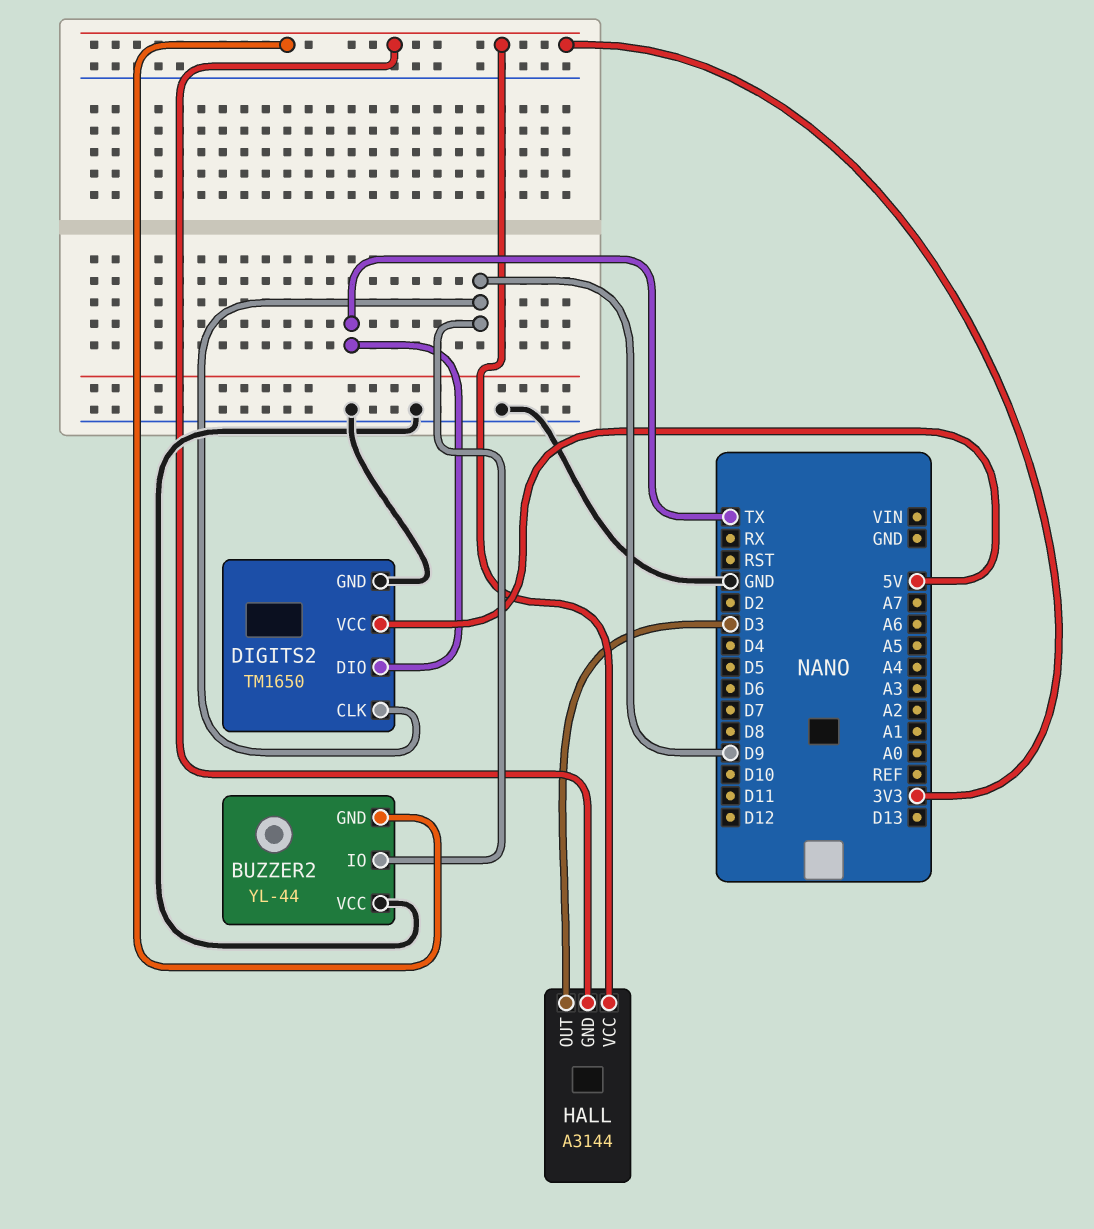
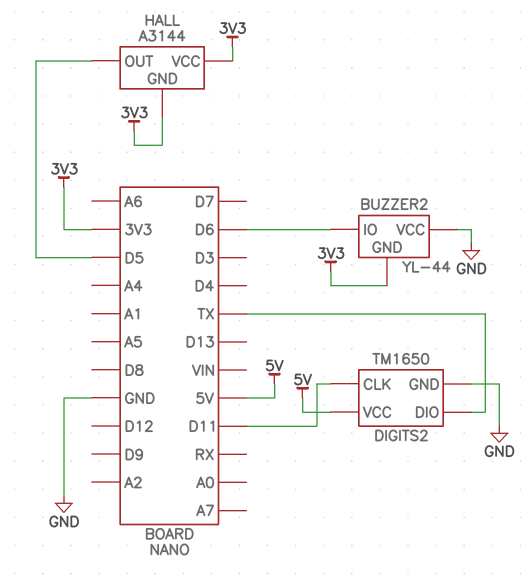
BUZZER2 pin IO: D9 -> D6
DIGITS2 pin CLK: D9 -> D11
HALL pin OUT: D3 -> D5

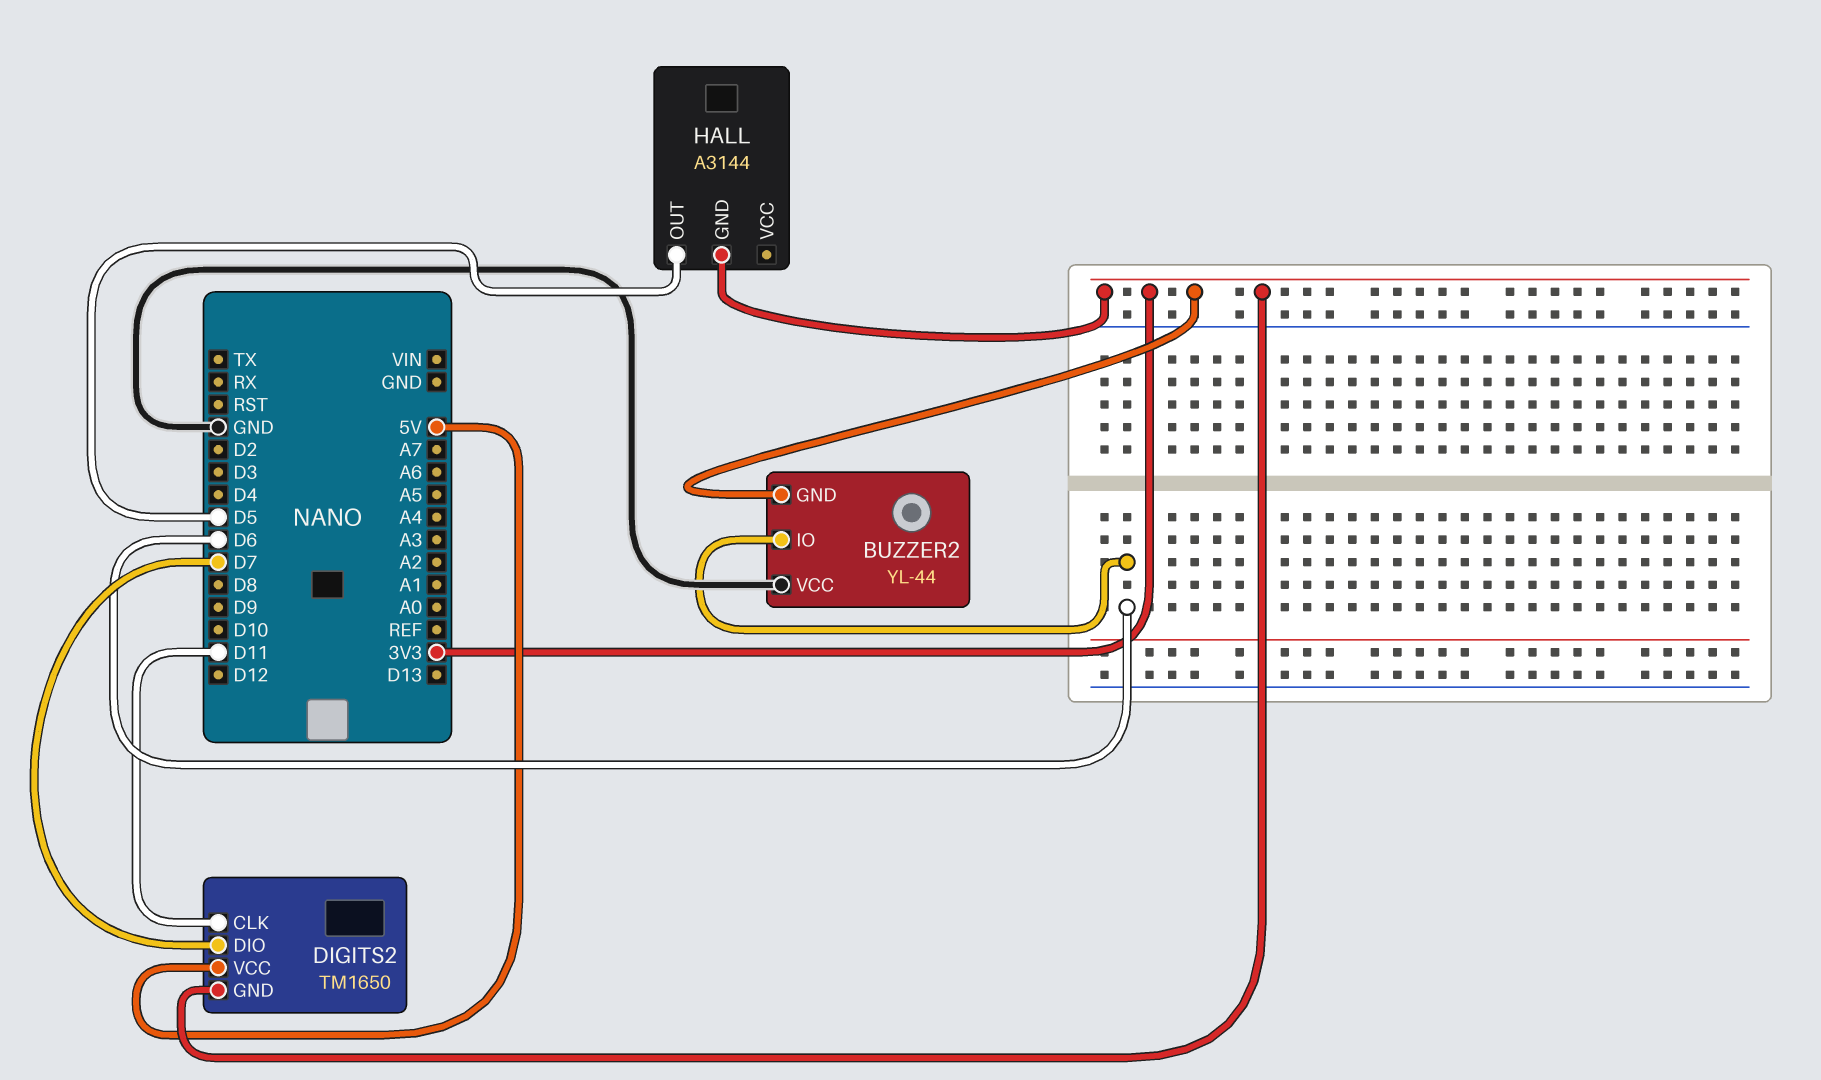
DIGITS2 pin DIO: TX -> D7
DIGITS2 pin GND: GND -> 3V3
HALL pin VCC: 3V3 -> none

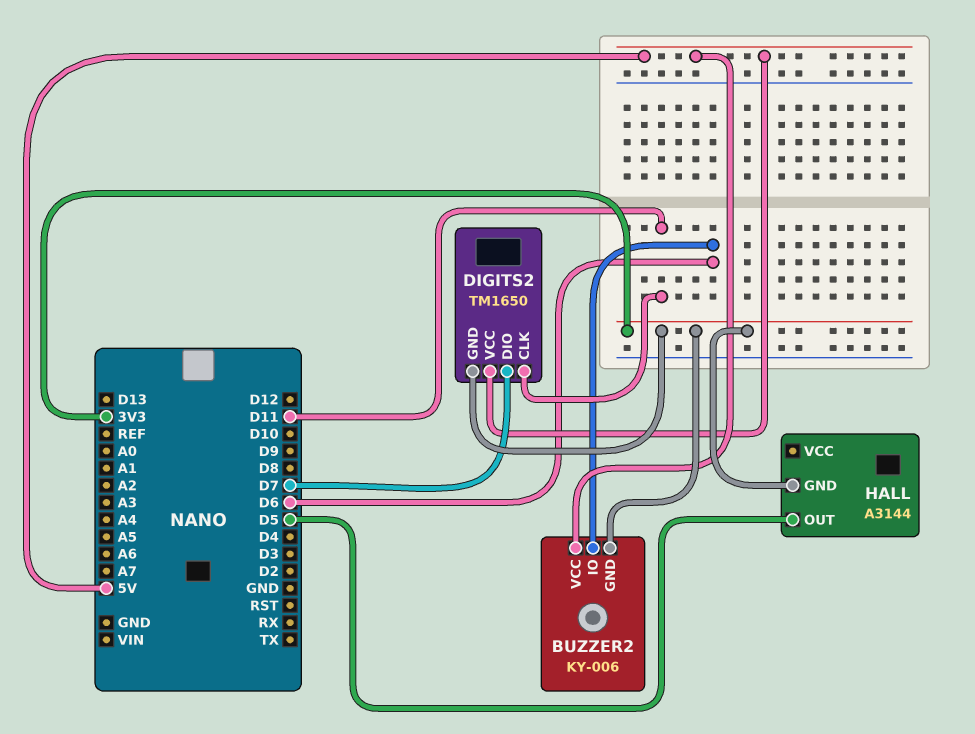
BUZZER2: YL-44 -> KY-006
BUZZER2 pin VCC: GND -> 5V

